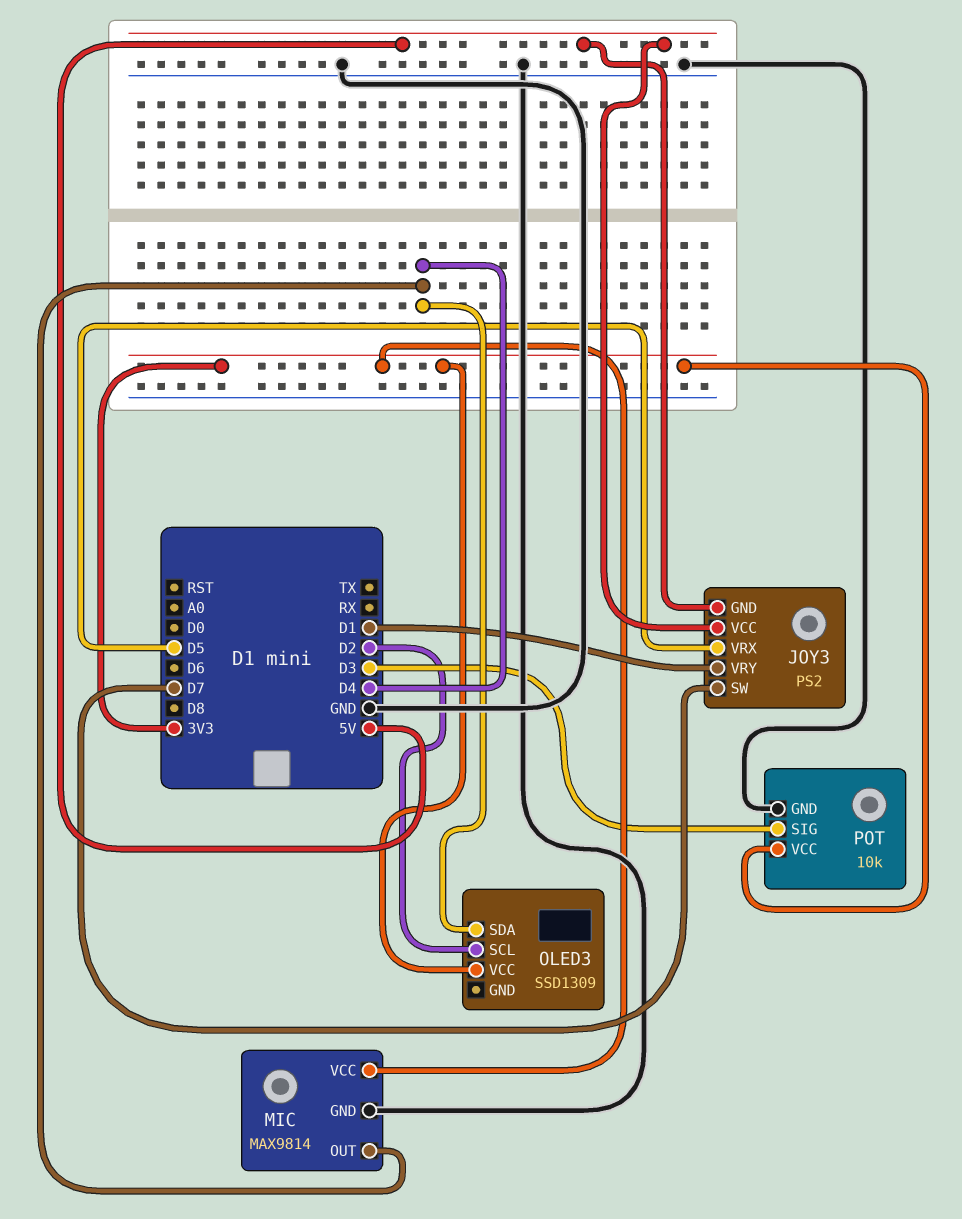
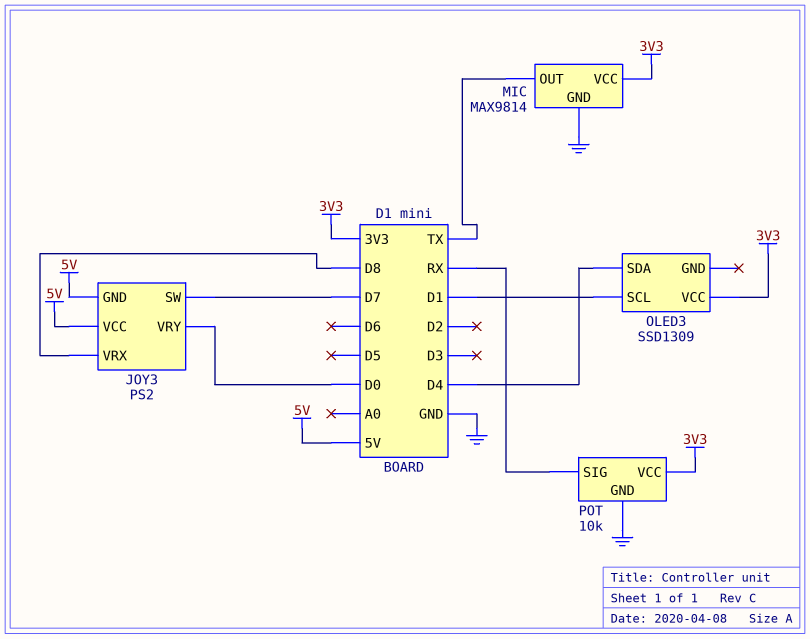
JOY3 pin VRX: D5 -> D8
JOY3 pin VRY: D1 -> D0
MIC pin OUT: D4 -> TX
OLED3 pin SCL: D2 -> D1
POT pin SIG: D3 -> RX

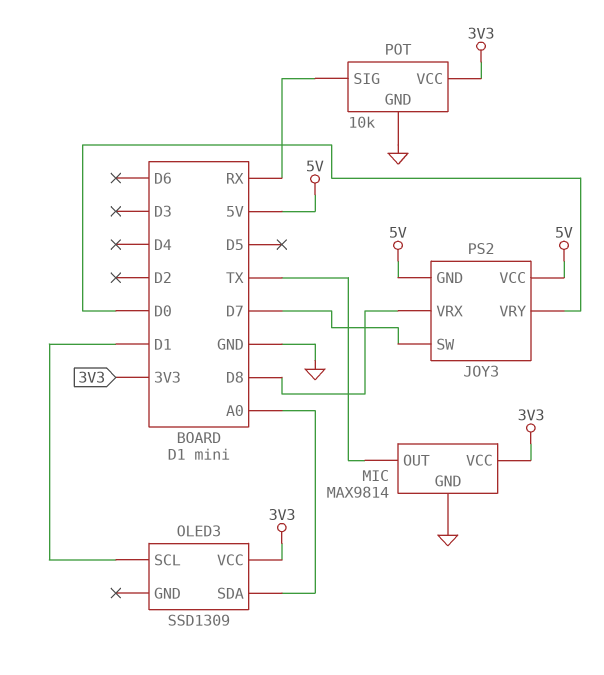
OLED3 pin SDA: D4 -> A0

